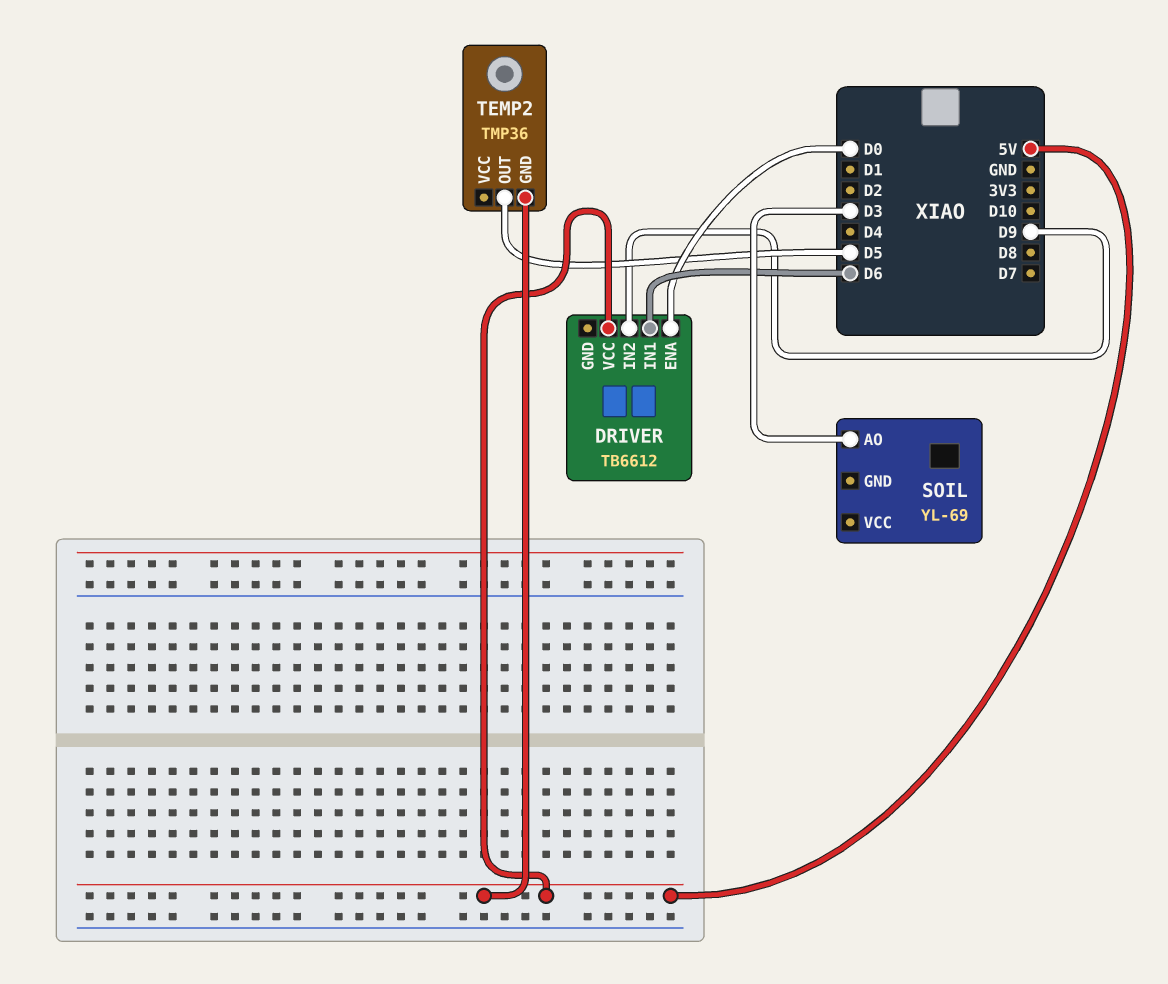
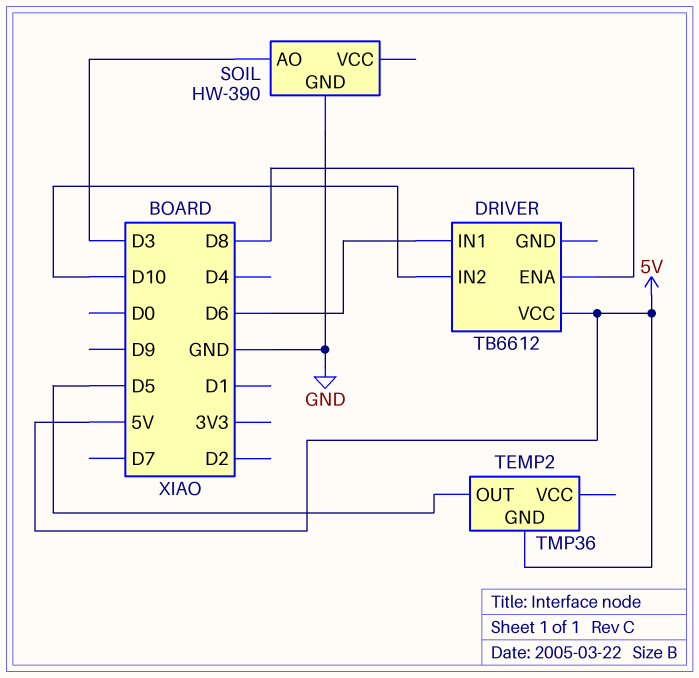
DRIVER pin ENA: D0 -> D8
DRIVER pin IN2: D9 -> D10
SOIL: YL-69 -> HW-390
SOIL pin GND: none -> GND

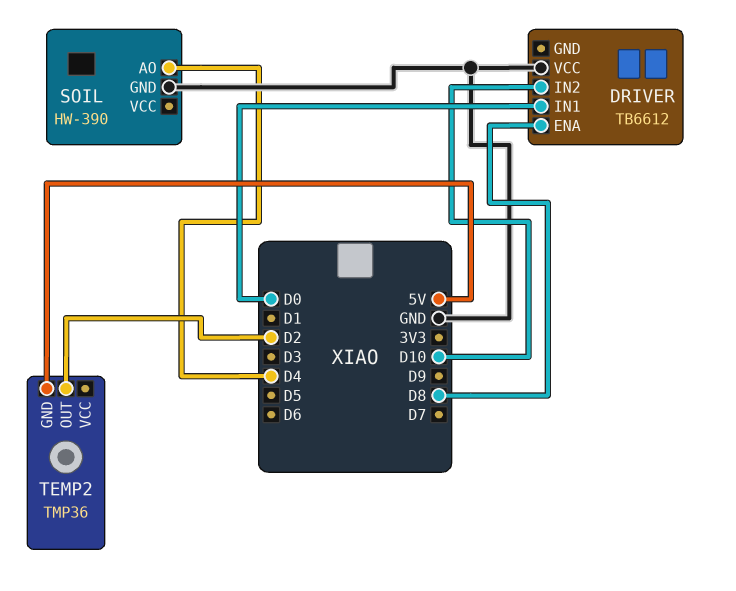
DRIVER pin IN1: D6 -> D0
DRIVER pin VCC: 5V -> GND
SOIL pin AO: D3 -> D4
TEMP2 pin OUT: D5 -> D2

